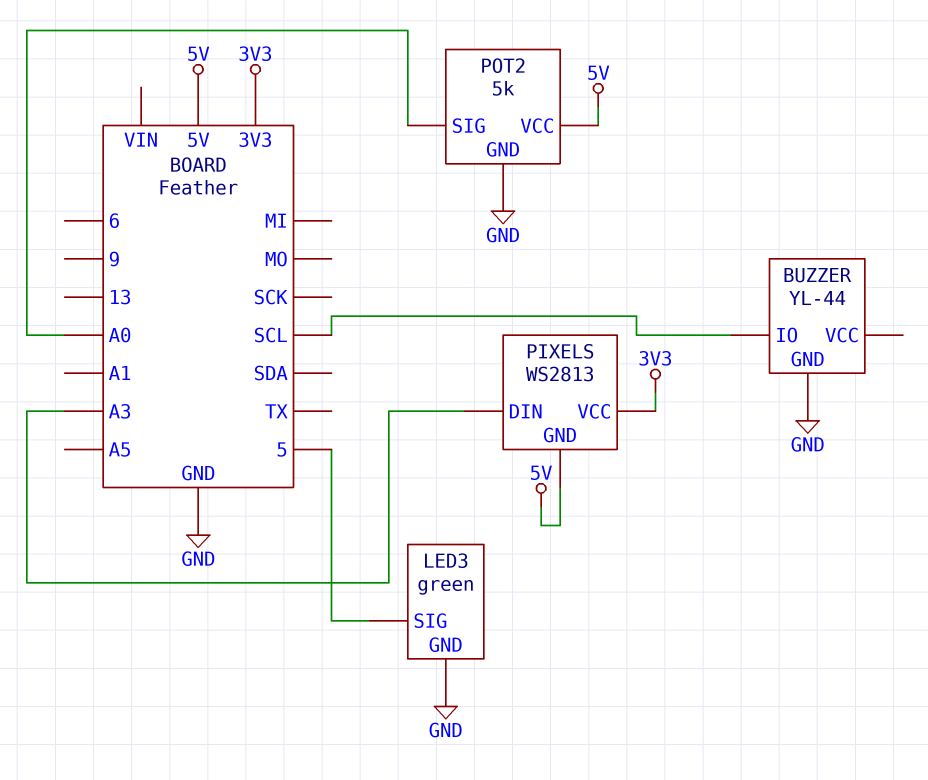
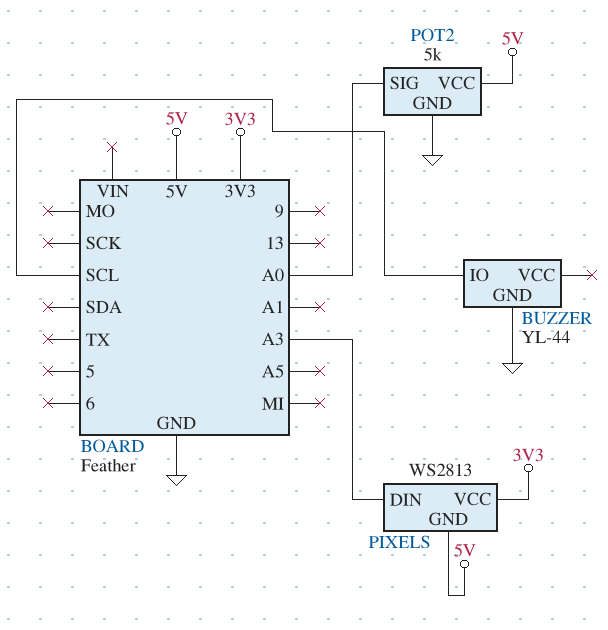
LED3: green -> none
LED3 pin GND: GND -> none
LED3 pin SIG: 5 -> none

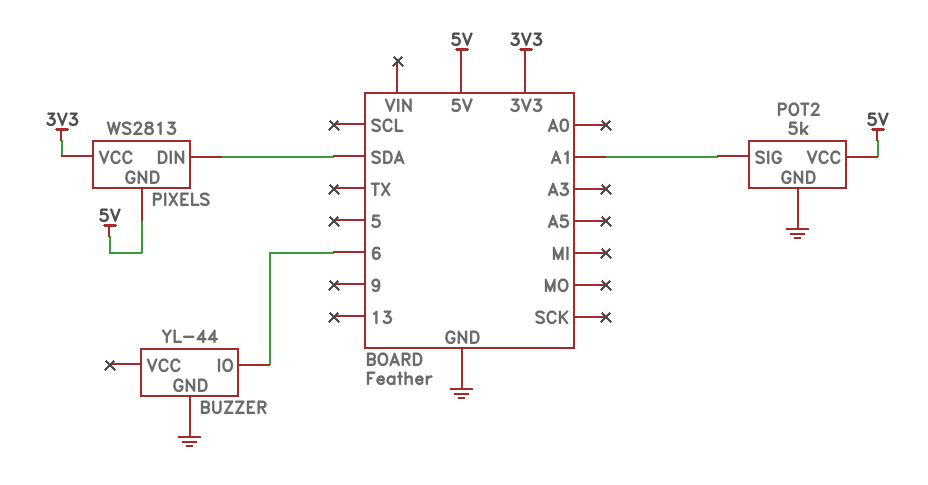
BUZZER pin IO: SCL -> 6
PIXELS pin DIN: A3 -> SDA
POT2 pin SIG: A0 -> A1

